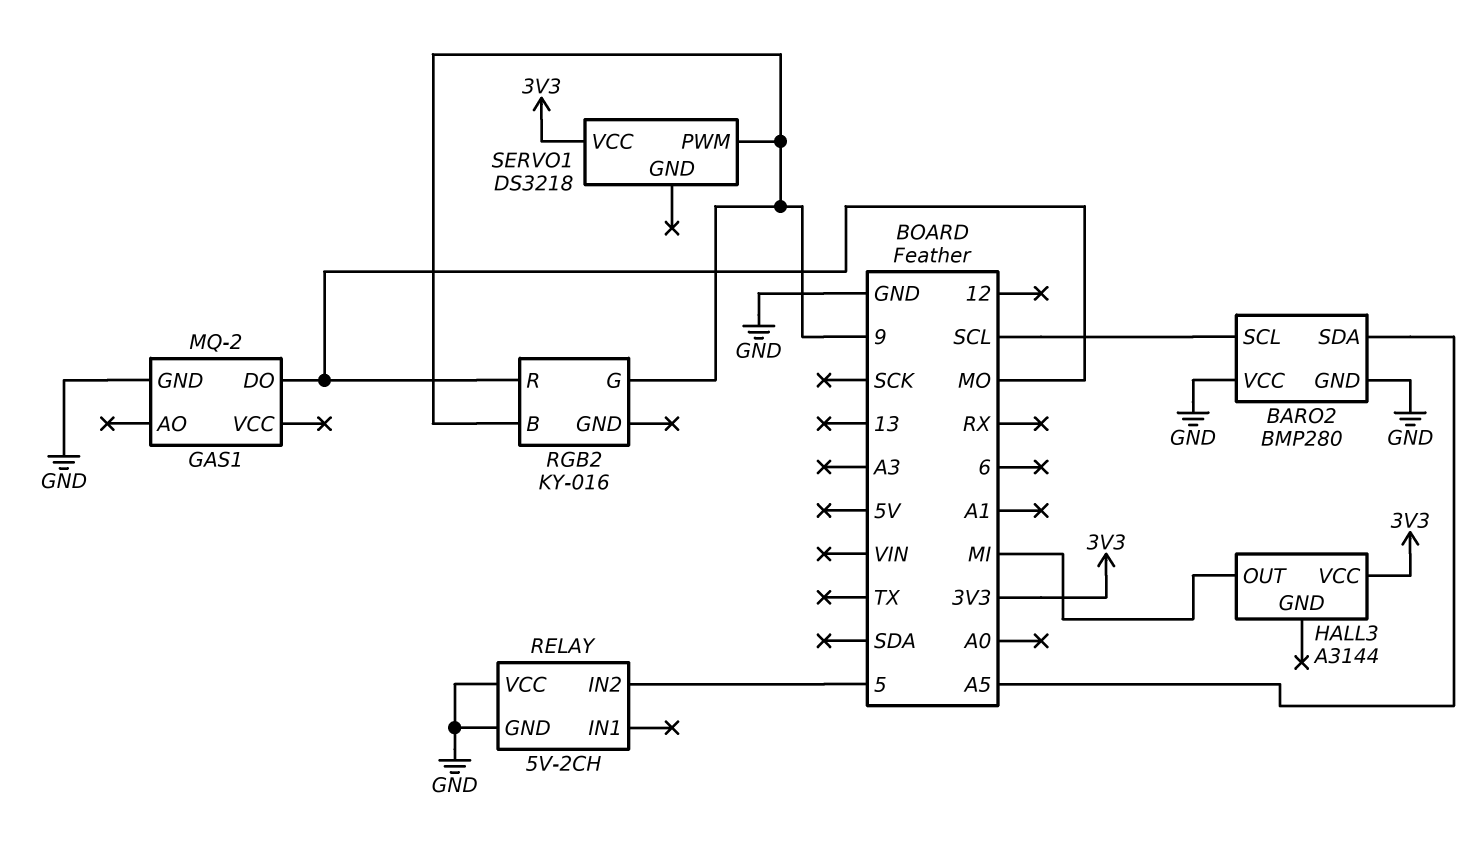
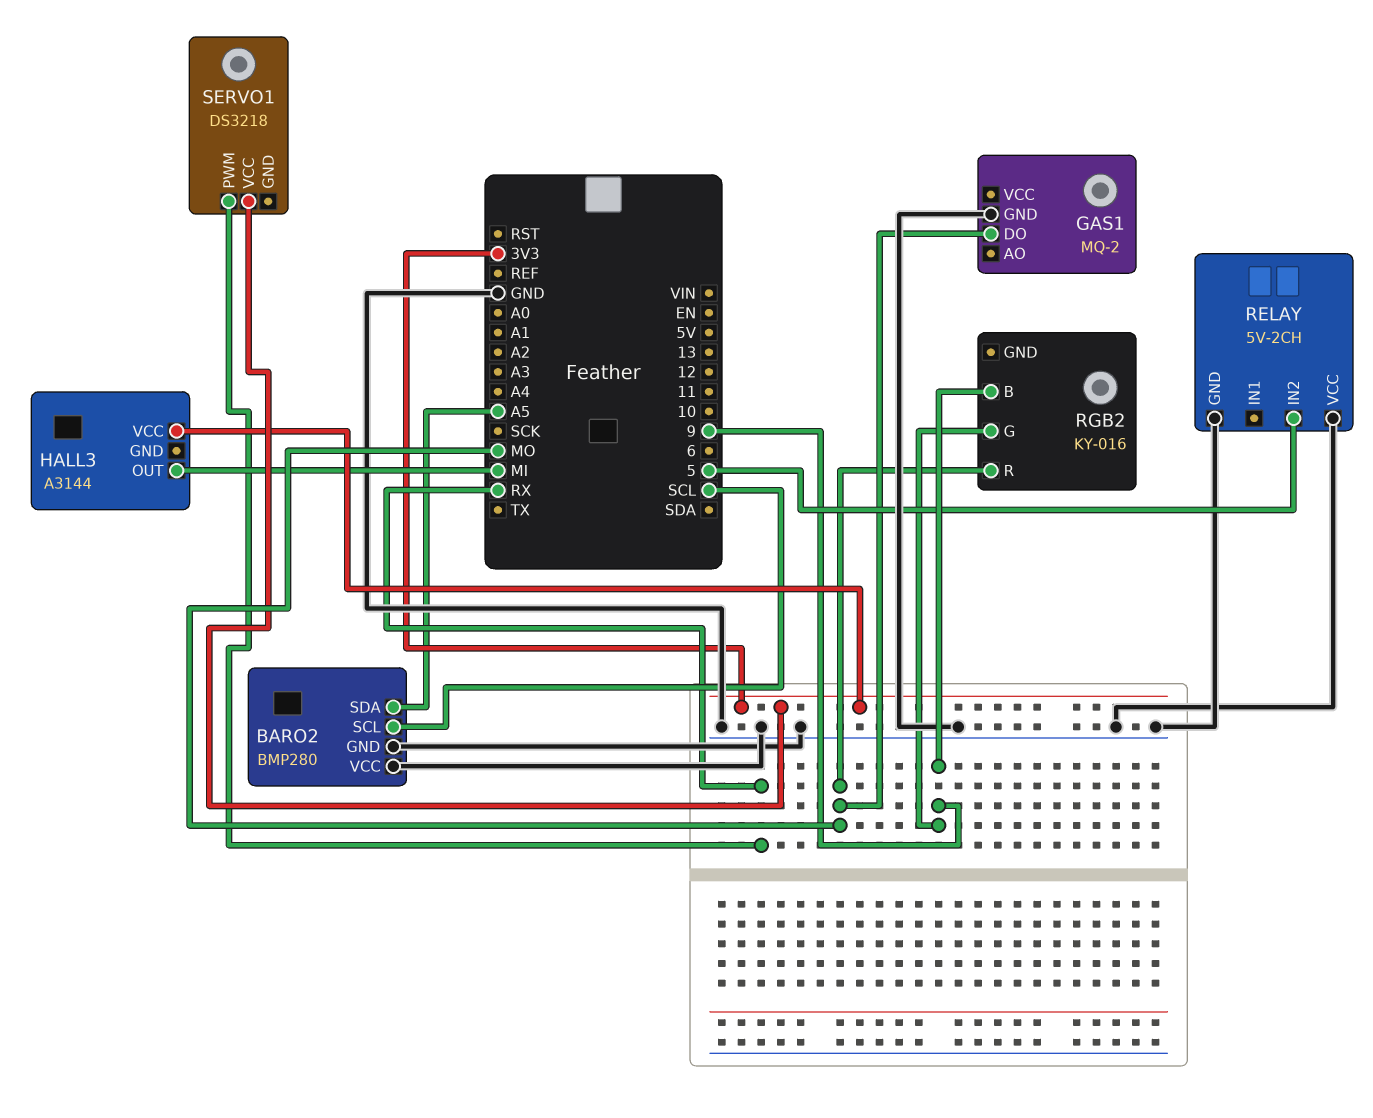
SERVO1 pin PWM: 9 -> RX

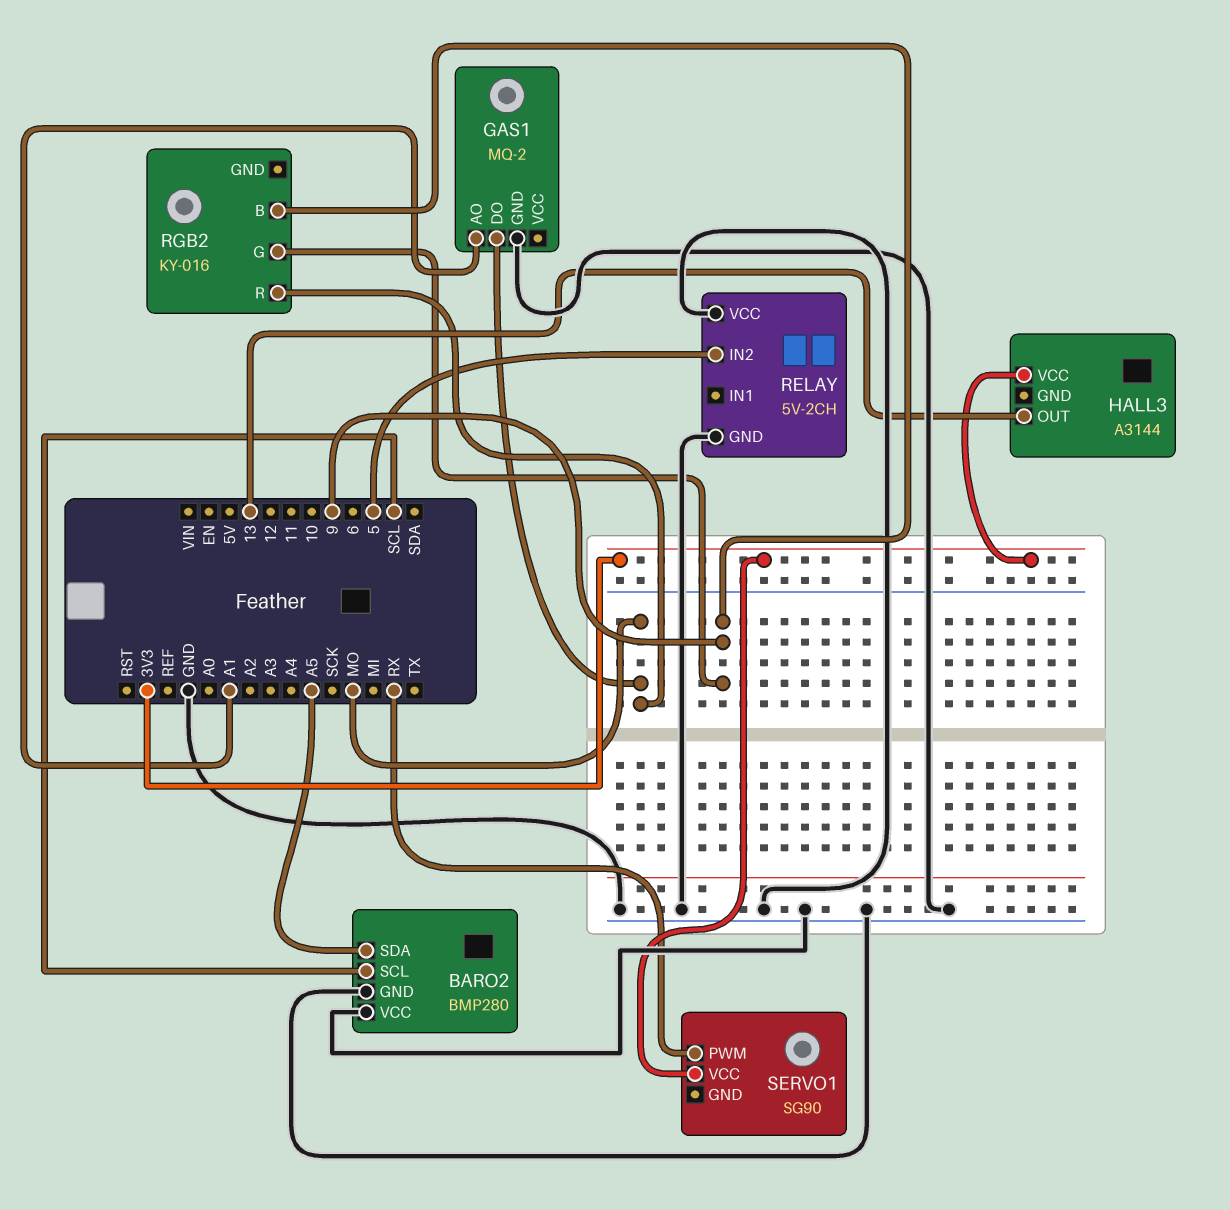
GAS1 pin AO: none -> A1
HALL3 pin OUT: MI -> 13
SERVO1: DS3218 -> SG90

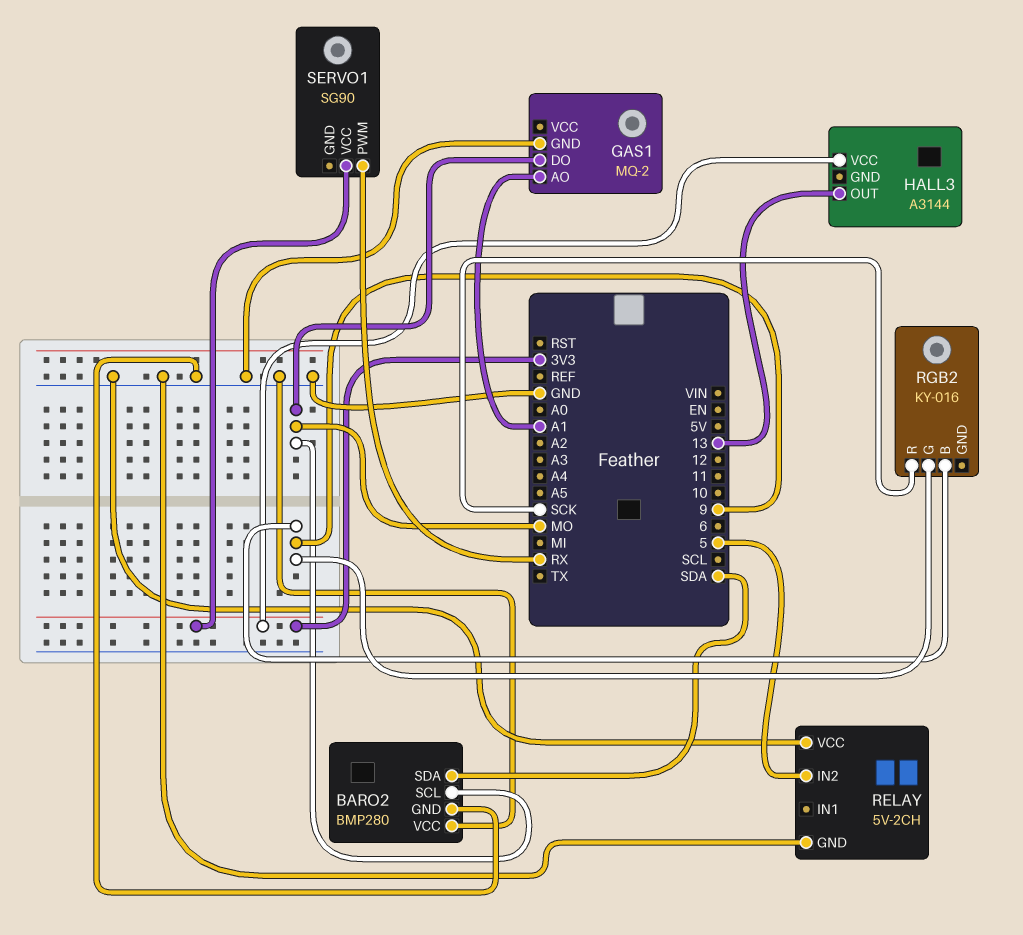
BARO2 pin SCL: SCL -> MO
BARO2 pin SDA: A5 -> SDA
RGB2 pin R: MO -> SCK

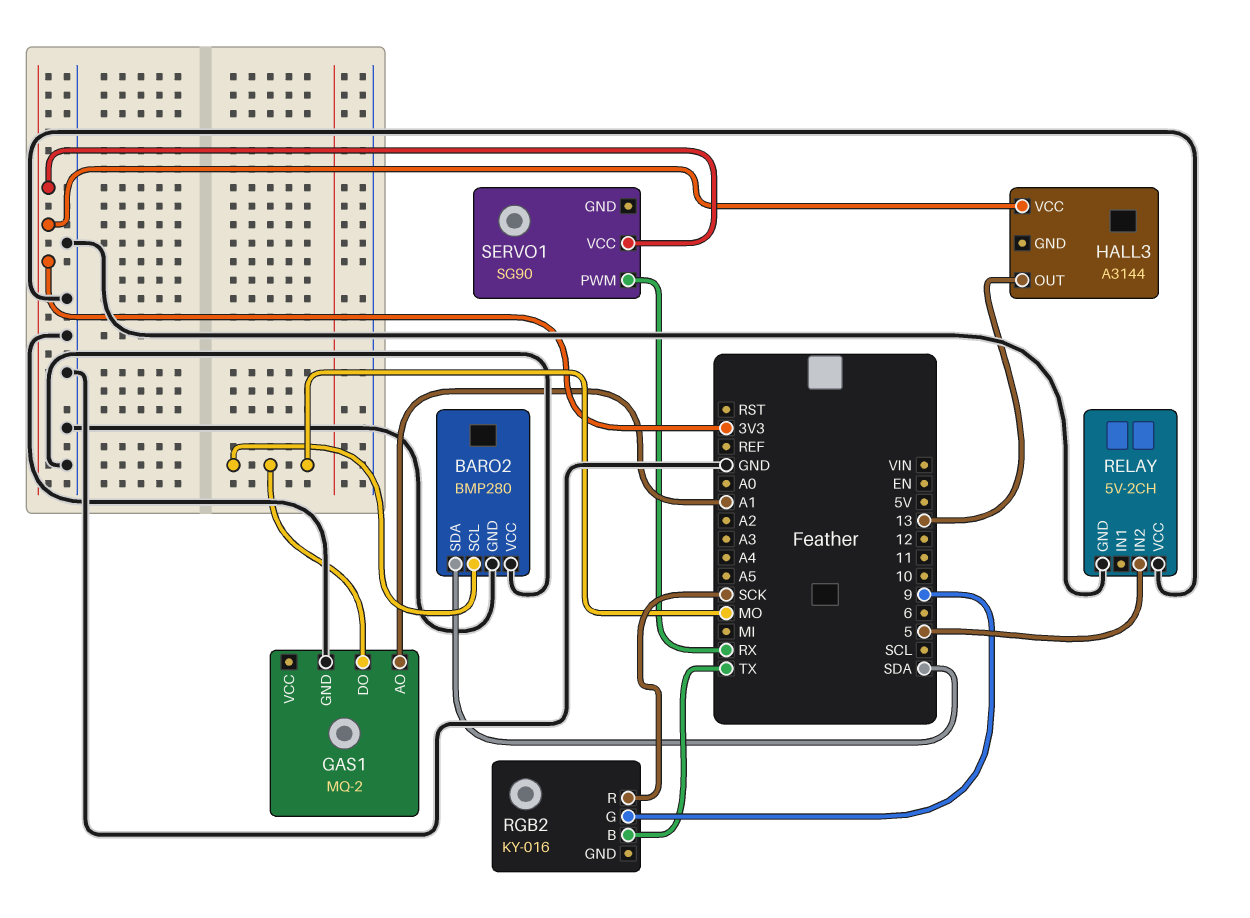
RGB2 pin B: 9 -> TX

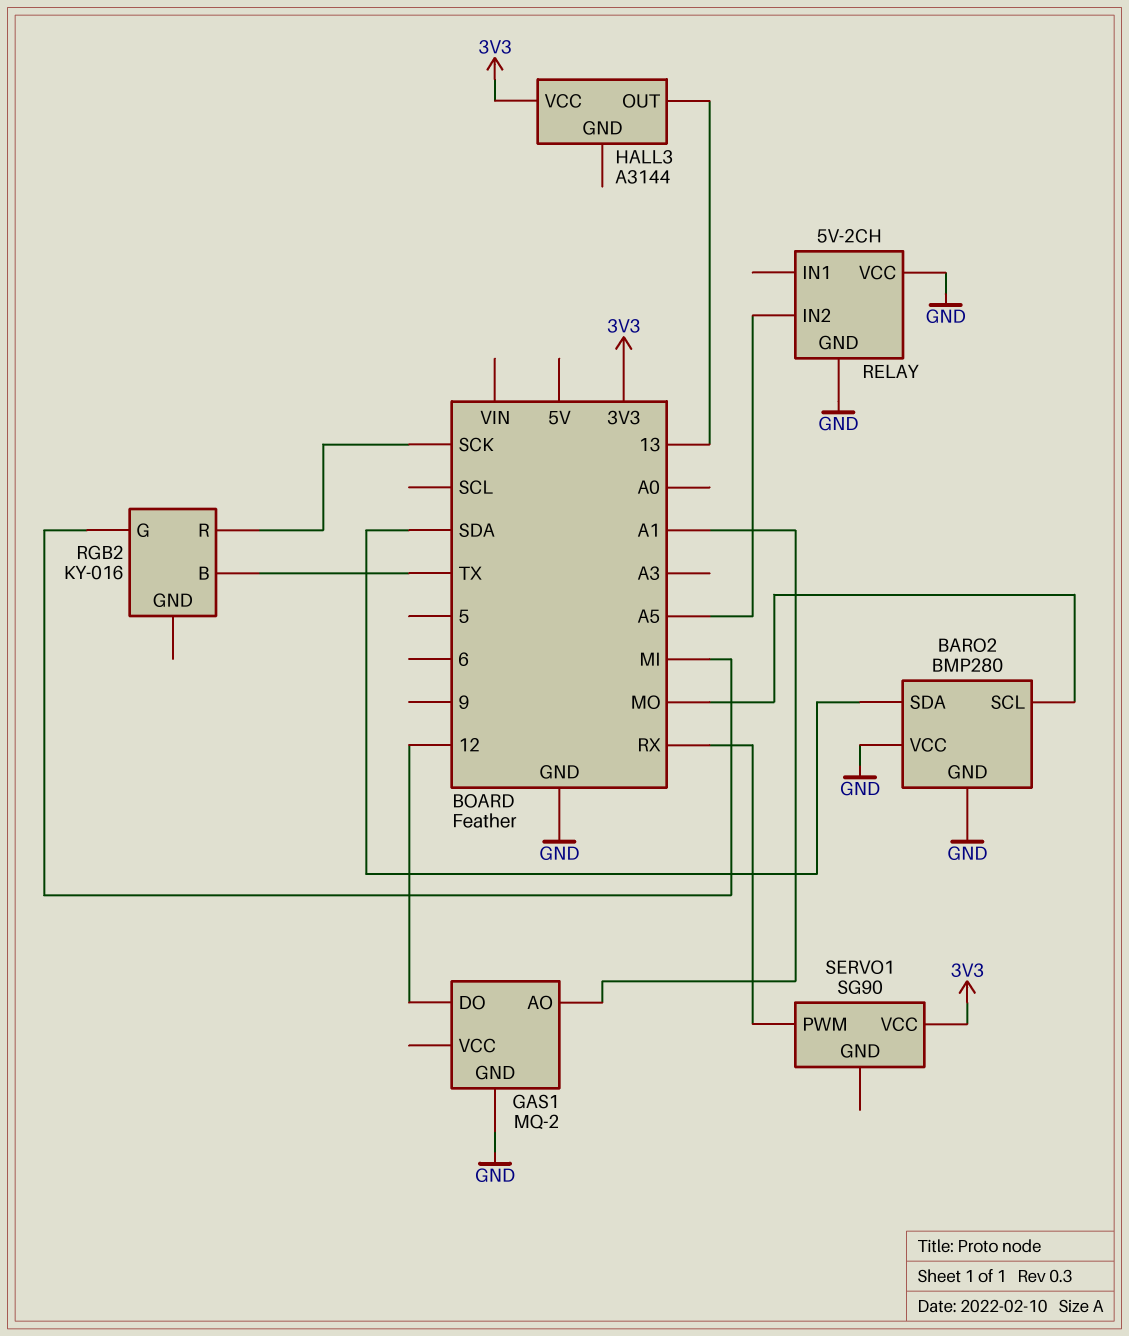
GAS1 pin DO: MO -> 12
RELAY pin IN2: 5 -> A5
RGB2 pin G: 9 -> MI

